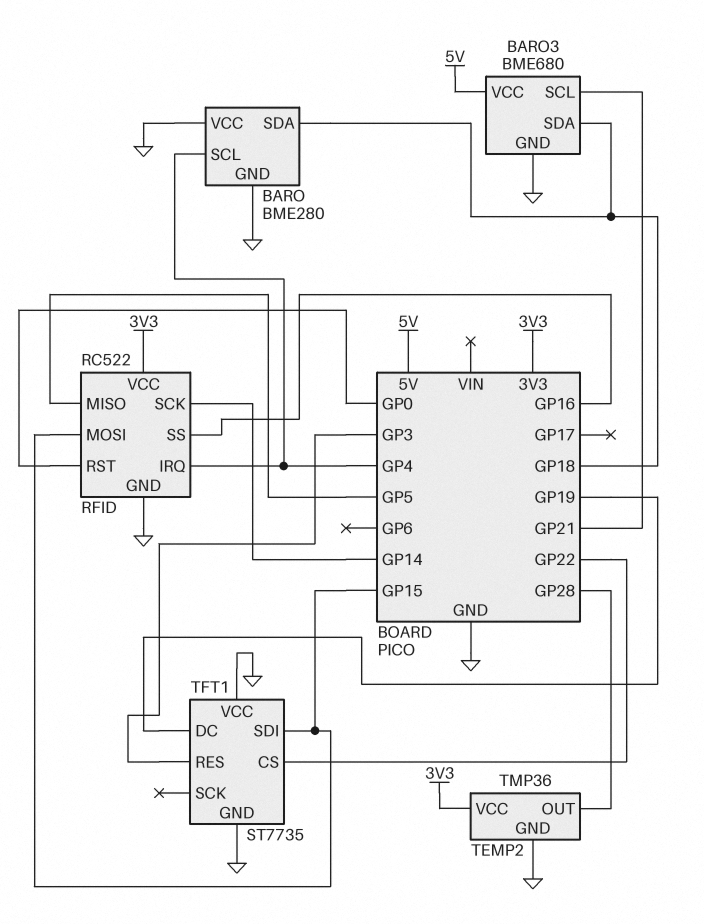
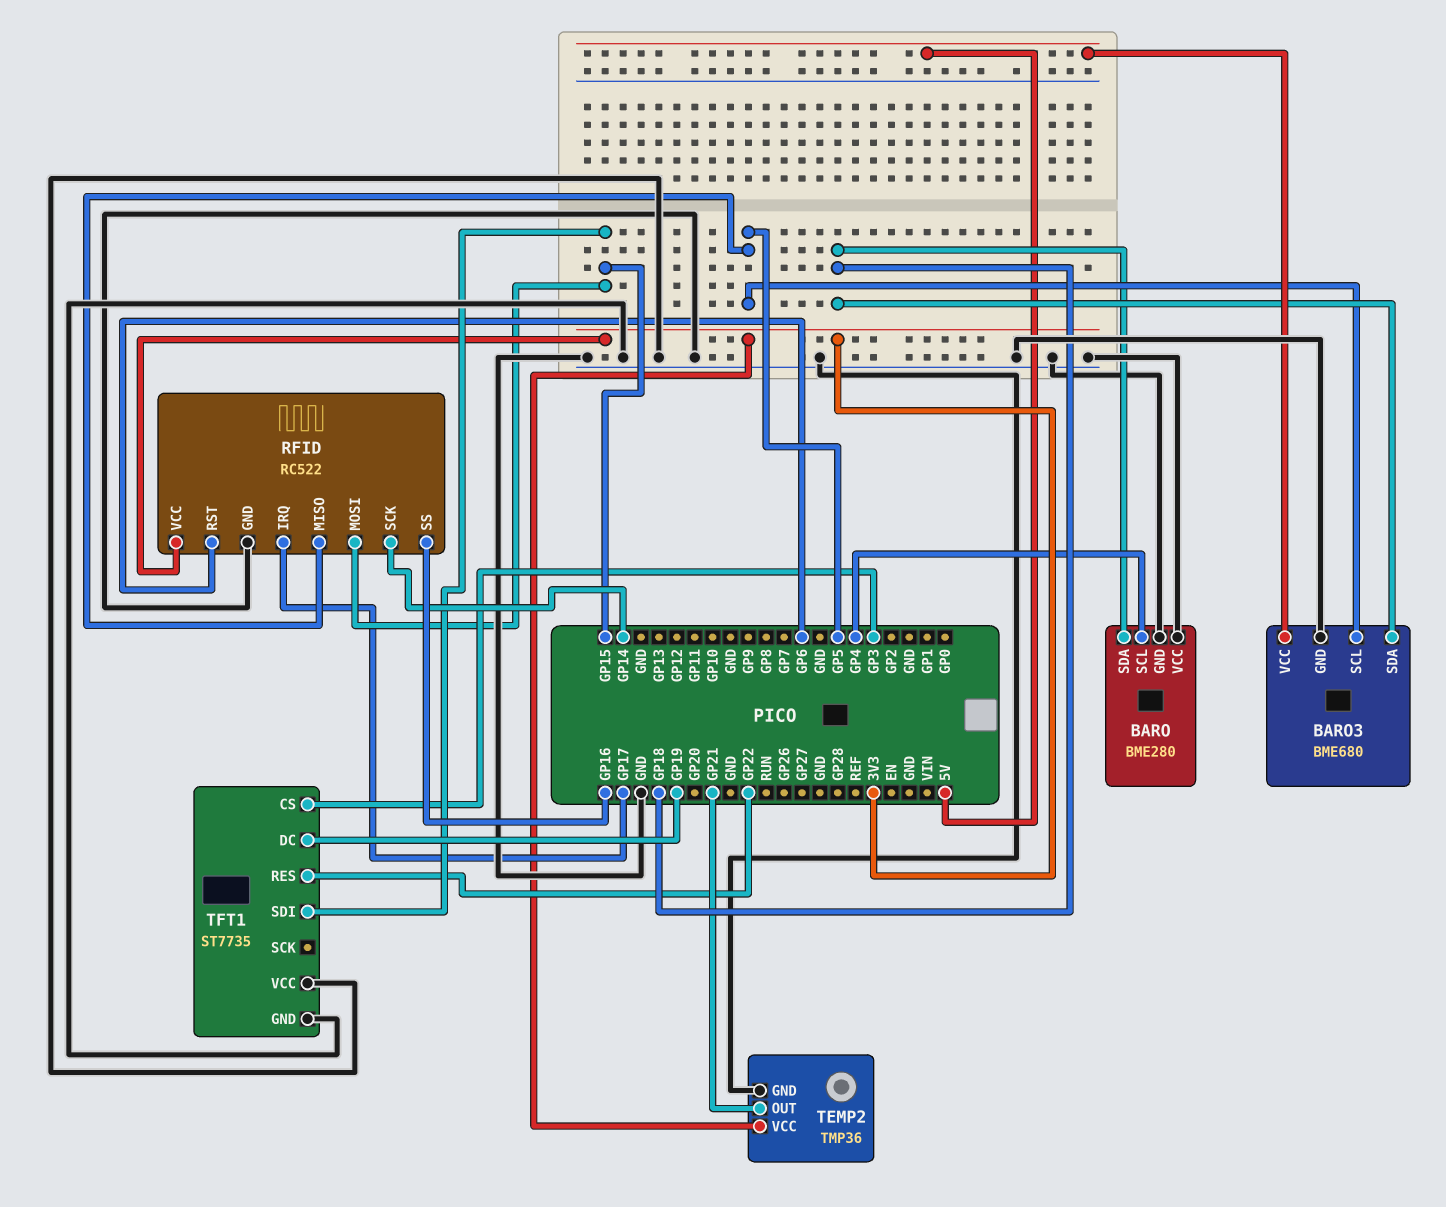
BARO3 pin SCL: GP21 -> GP5
RFID pin IRQ: GP4 -> GP17
RFID pin RST: GP0 -> GP6
TEMP2 pin OUT: GP28 -> GP21
TFT1 pin CS: GP22 -> GP3
TFT1 pin RES: GP3 -> GP22

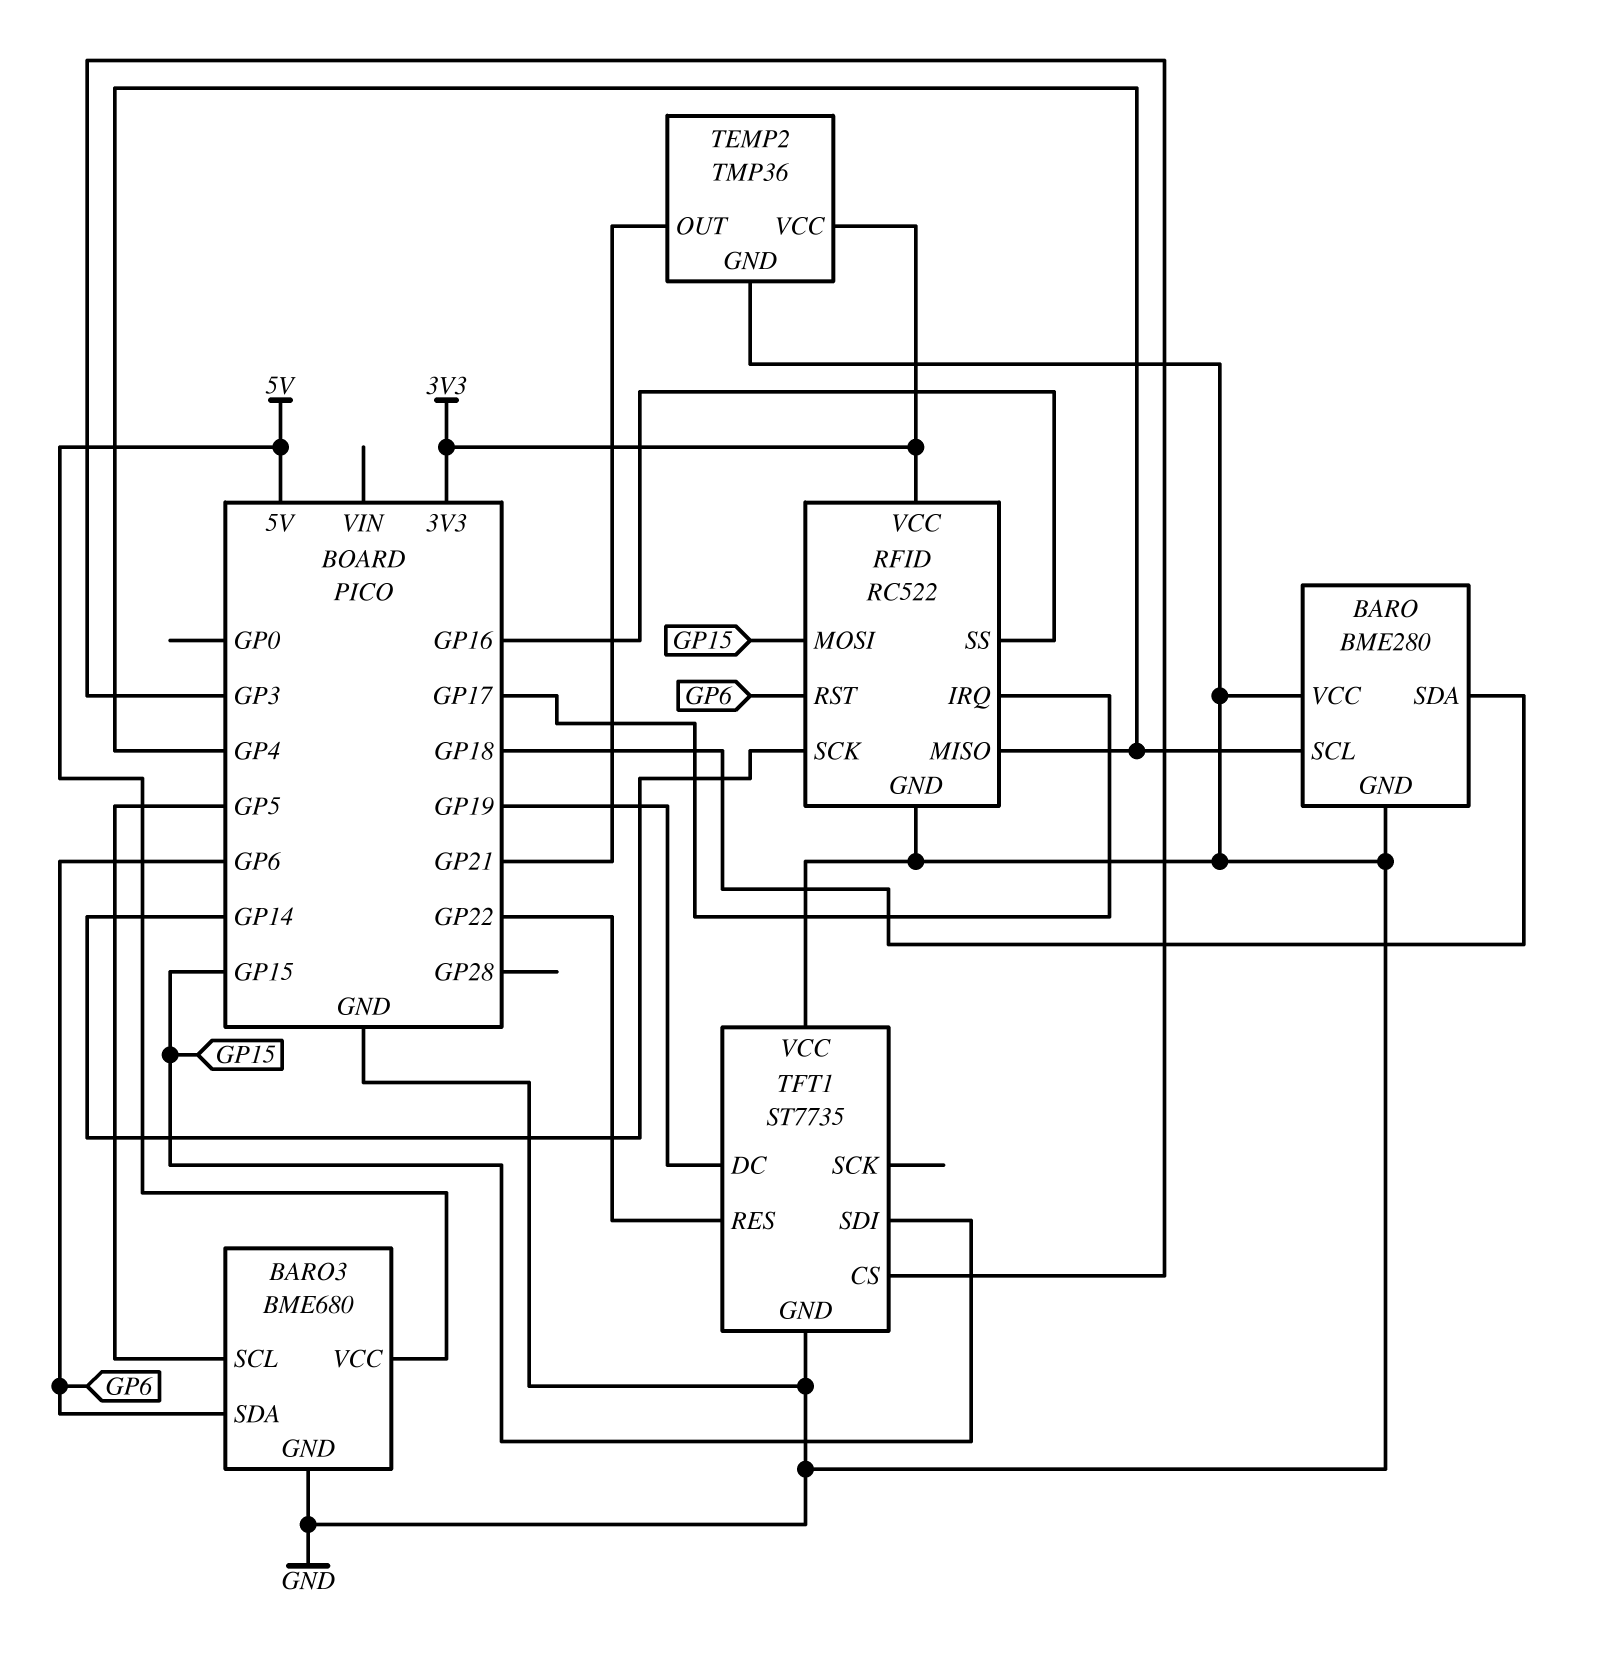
BARO3 pin SDA: GP18 -> GP6
RFID pin MISO: GP5 -> GP4

